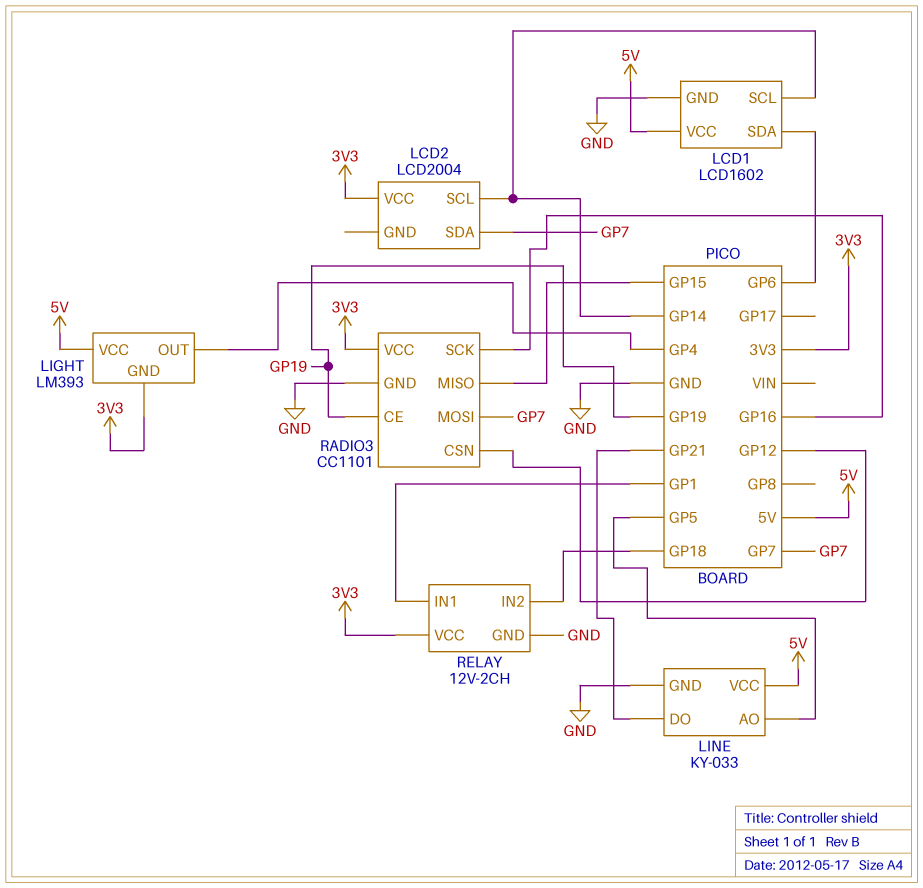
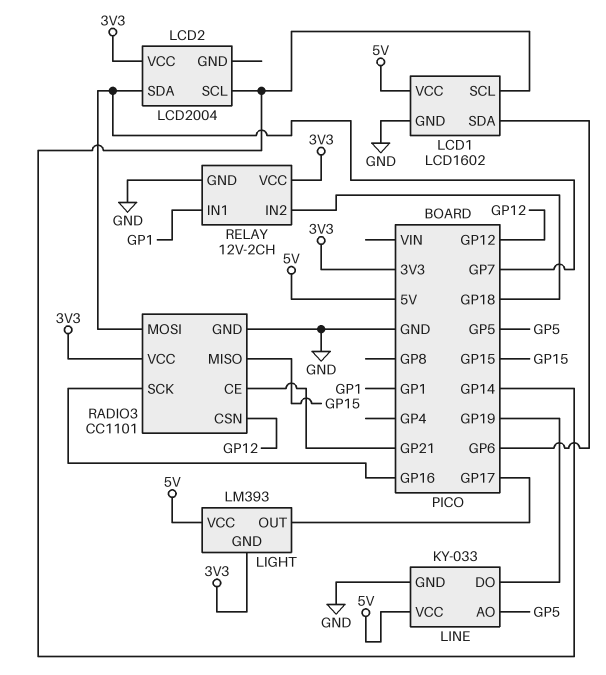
LIGHT pin OUT: GP4 -> GP17
LINE pin DO: GP21 -> GP19
RADIO3 pin CE: GP19 -> GP21

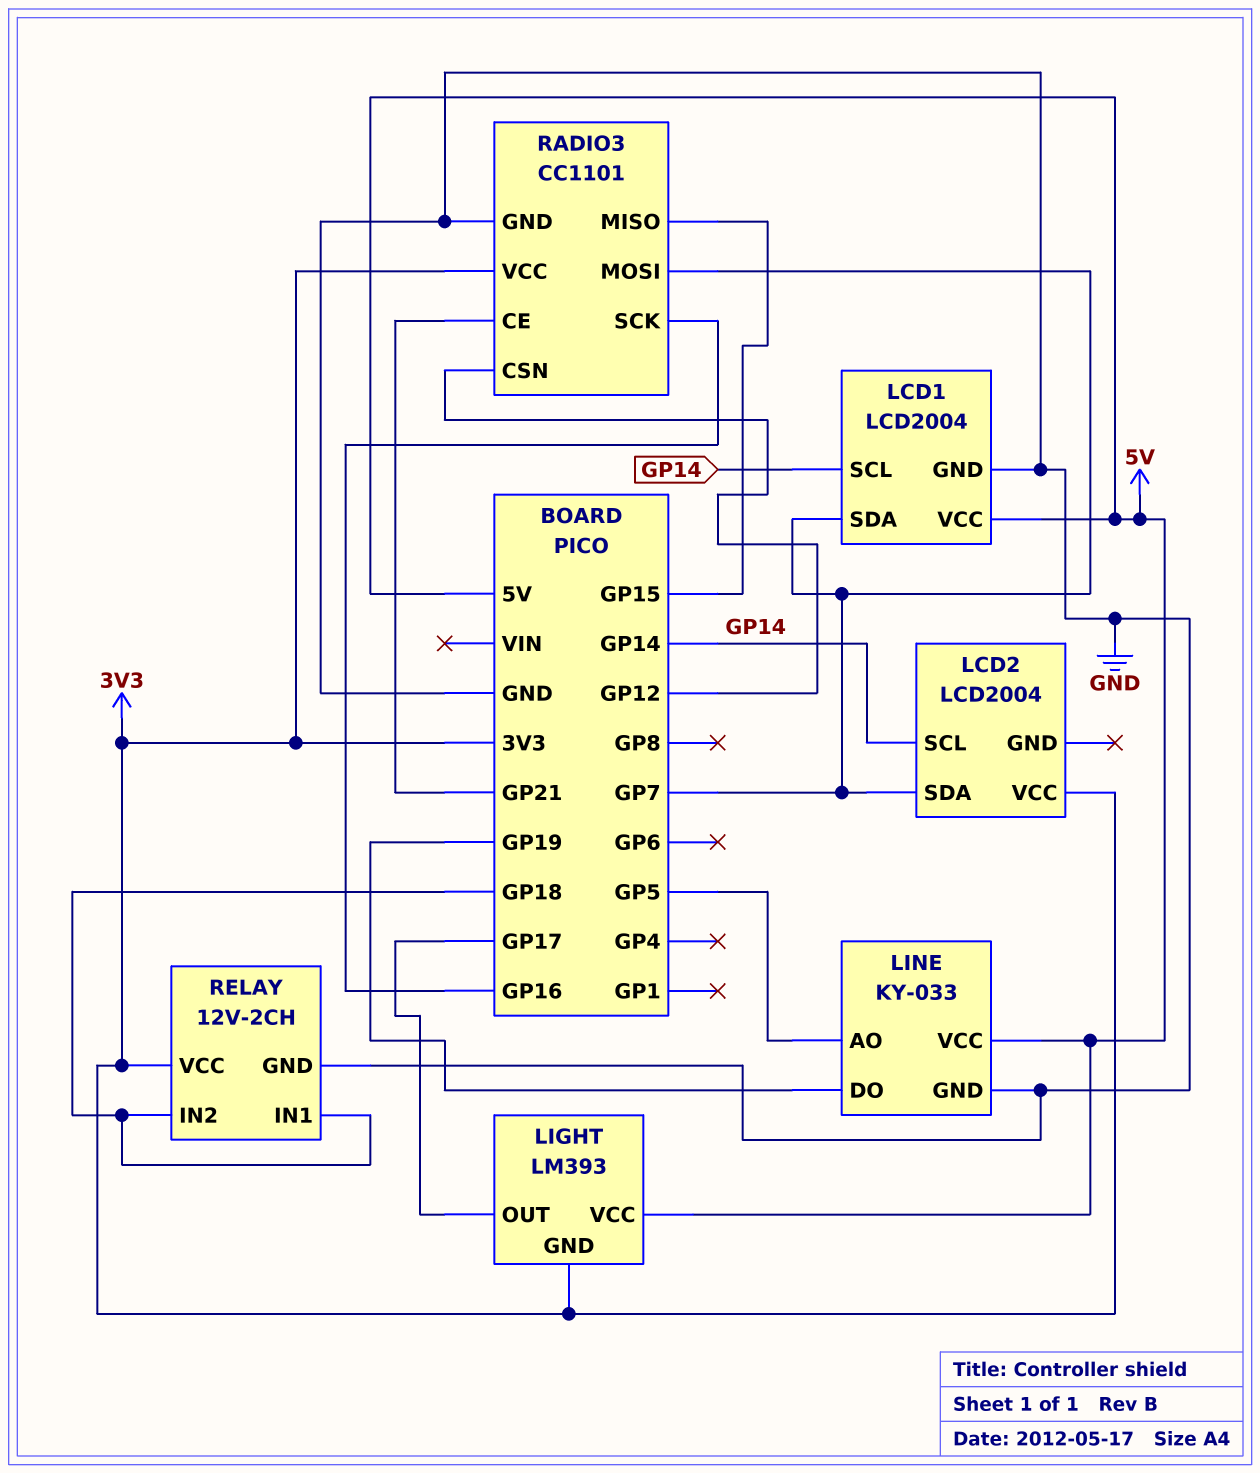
LCD1: LCD1602 -> LCD2004
LCD1 pin SDA: GP6 -> GP7
RELAY pin IN1: GP1 -> GP18

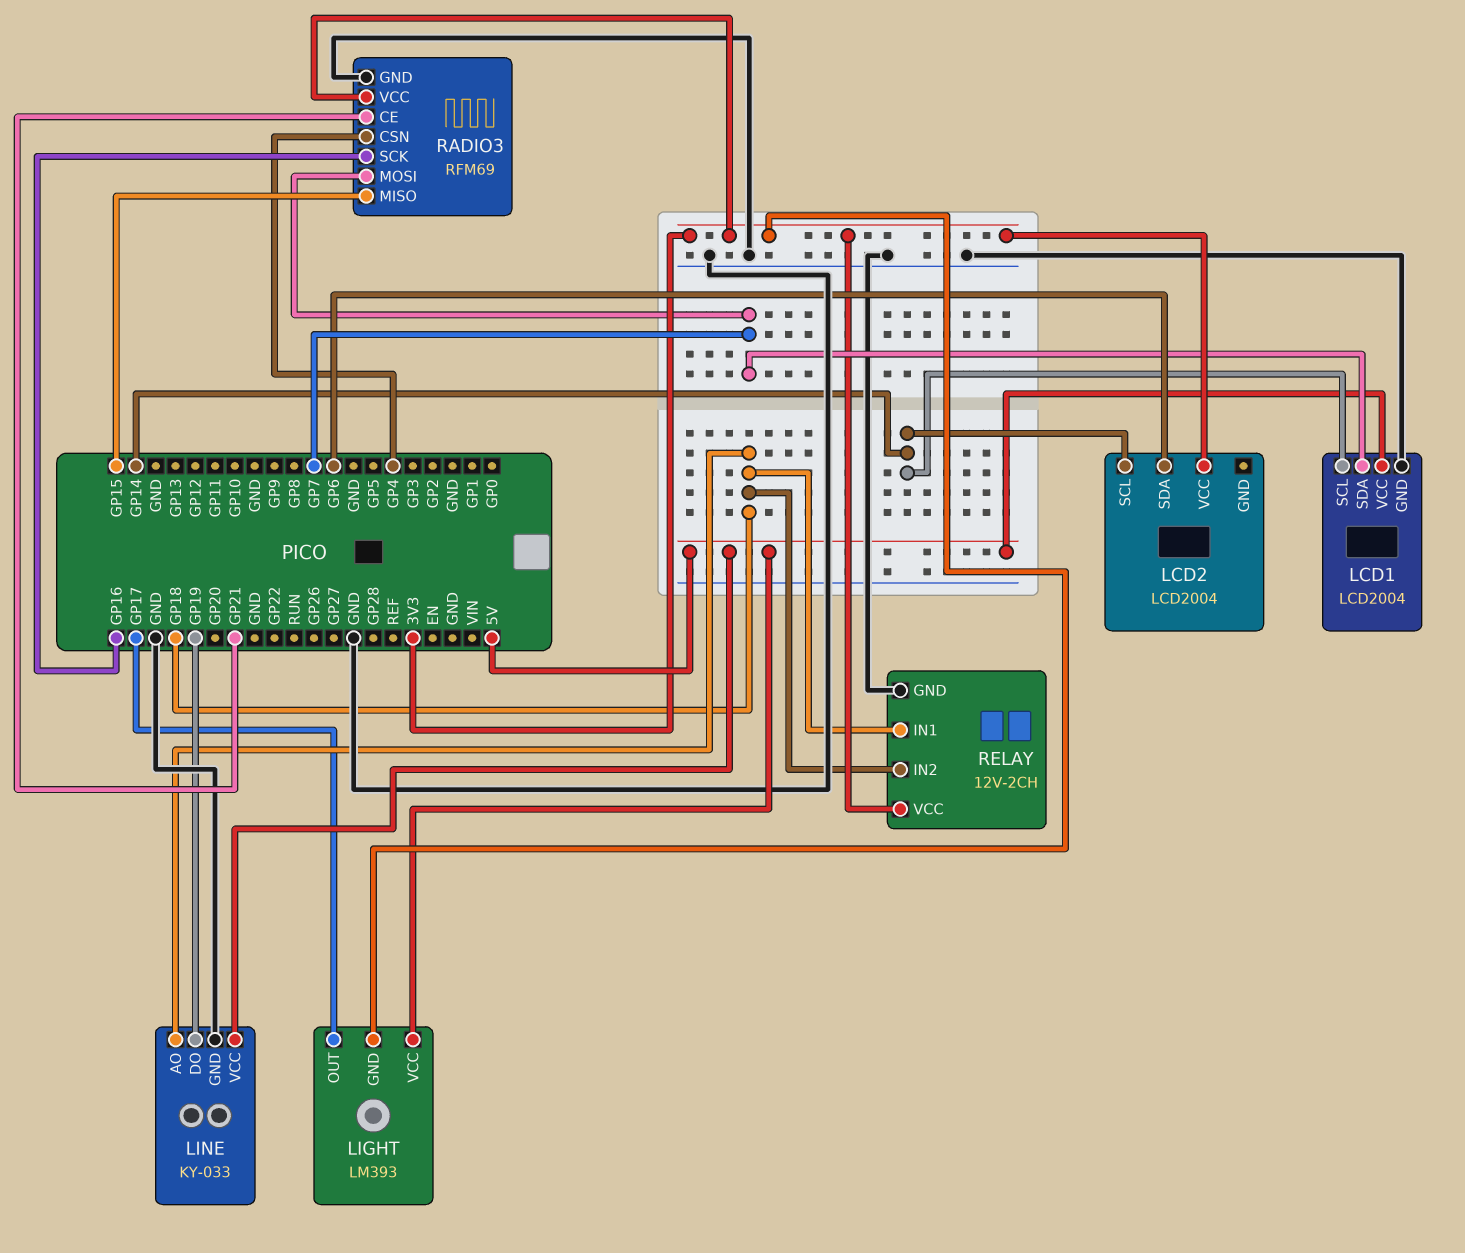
LCD2 pin SDA: GP7 -> GP6
LINE pin AO: GP5 -> GP18
RADIO3: CC1101 -> RFM69
RADIO3 pin CSN: GP12 -> GP4

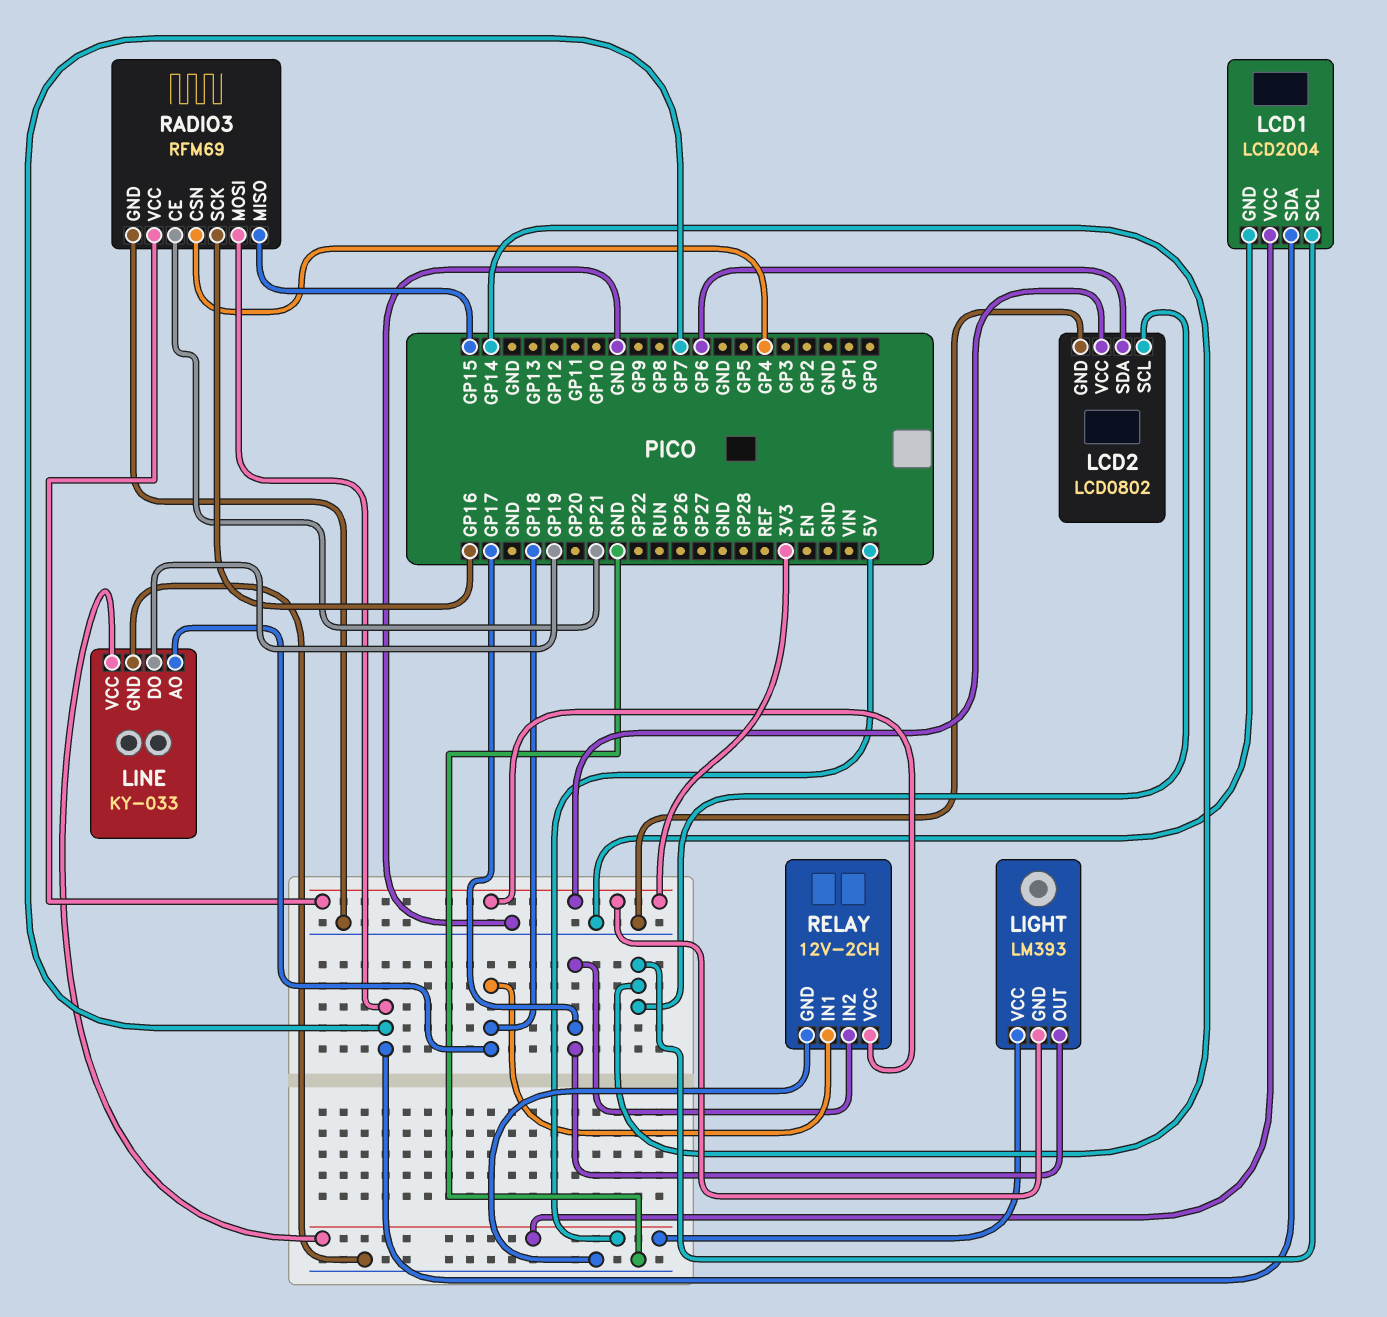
LCD2: LCD2004 -> LCD0802
LCD2 pin GND: none -> GND
RELAY pin IN2: GP18 -> GP17

